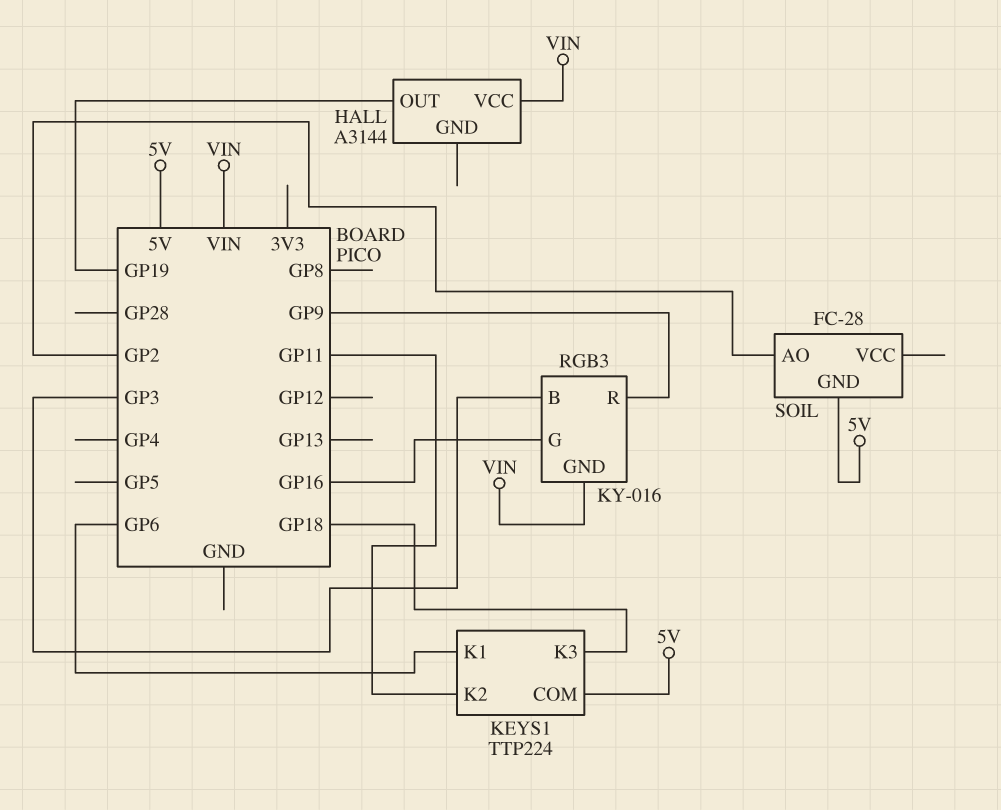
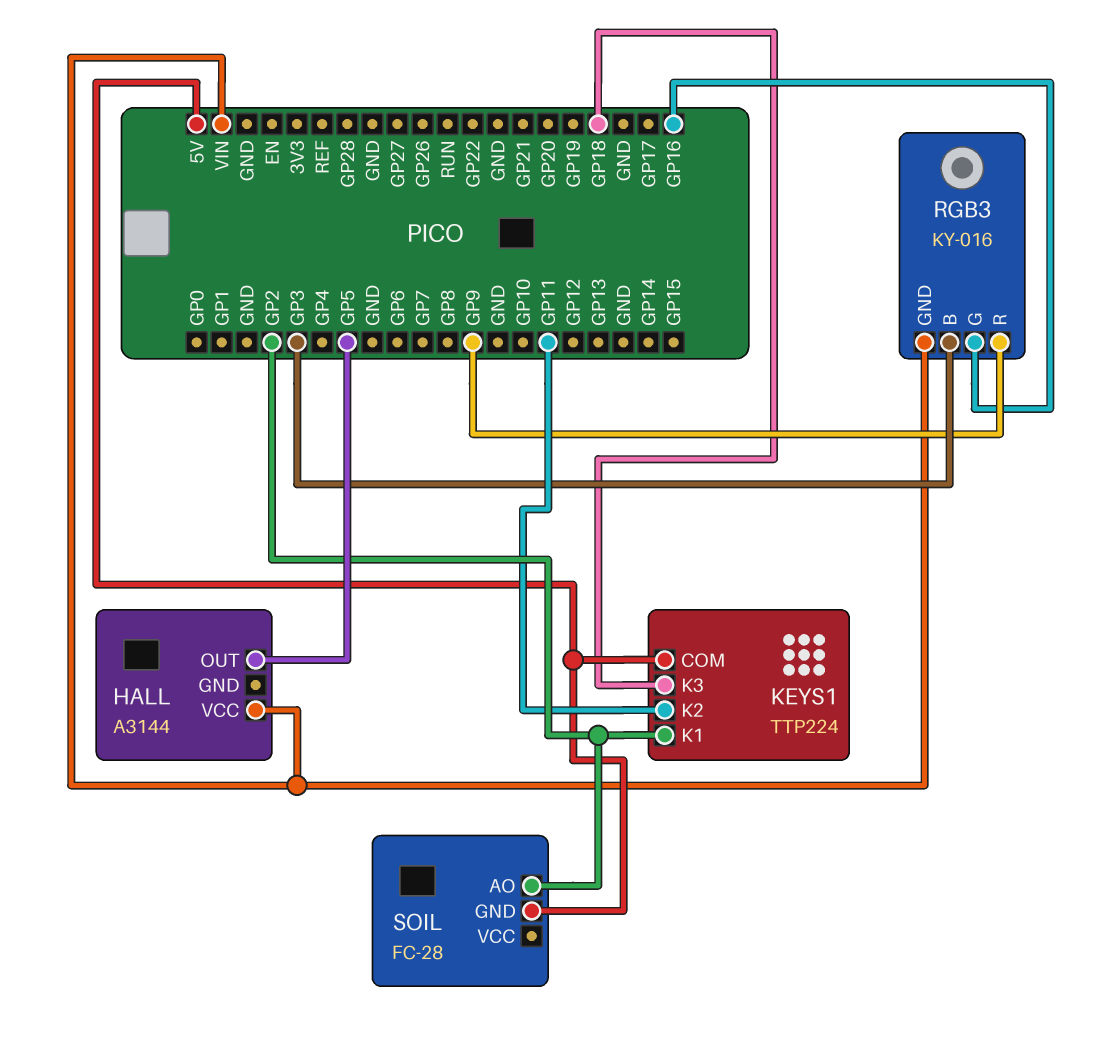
HALL pin OUT: GP19 -> GP5
KEYS1 pin K1: GP6 -> GP2

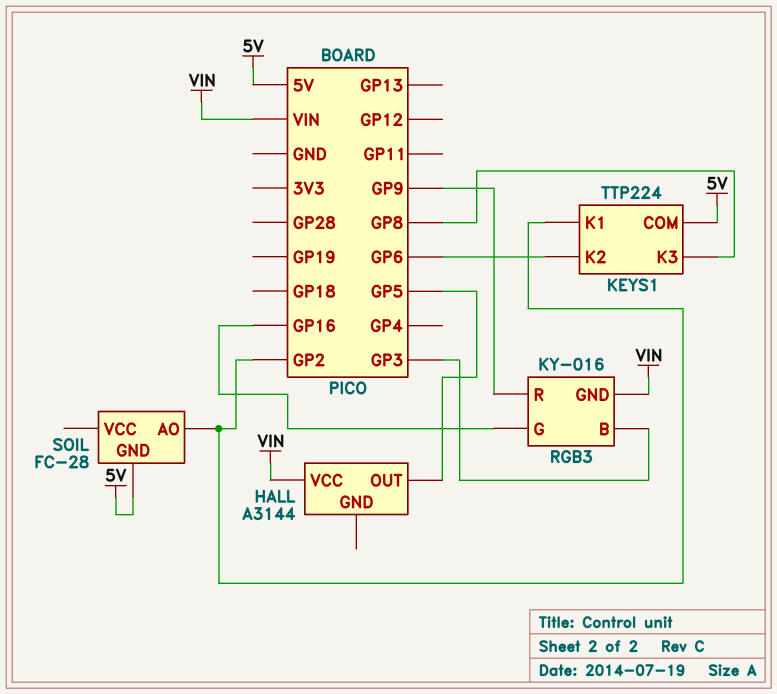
KEYS1 pin K2: GP11 -> GP6
KEYS1 pin K3: GP18 -> GP8

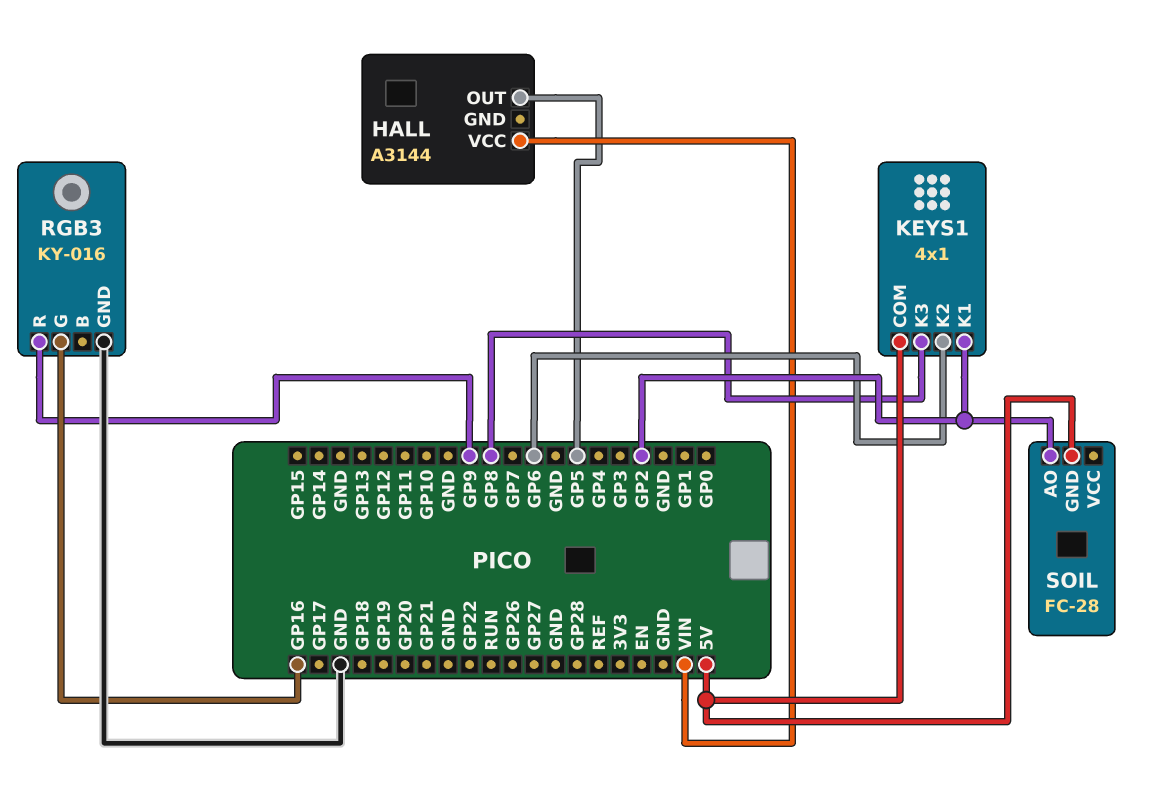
KEYS1: TTP224 -> 4x1
RGB3 pin B: GP3 -> none
RGB3 pin GND: VIN -> GND

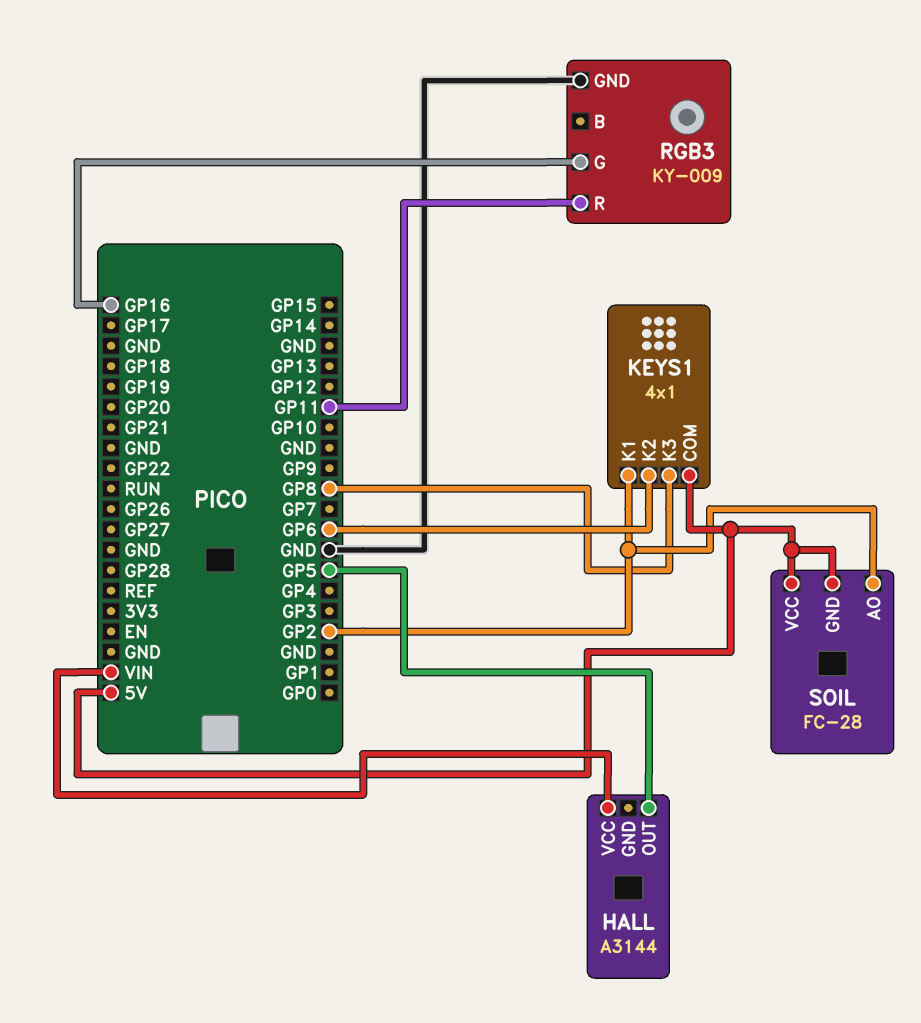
RGB3: KY-016 -> KY-009
RGB3 pin R: GP9 -> GP11
SOIL pin VCC: none -> 5V

